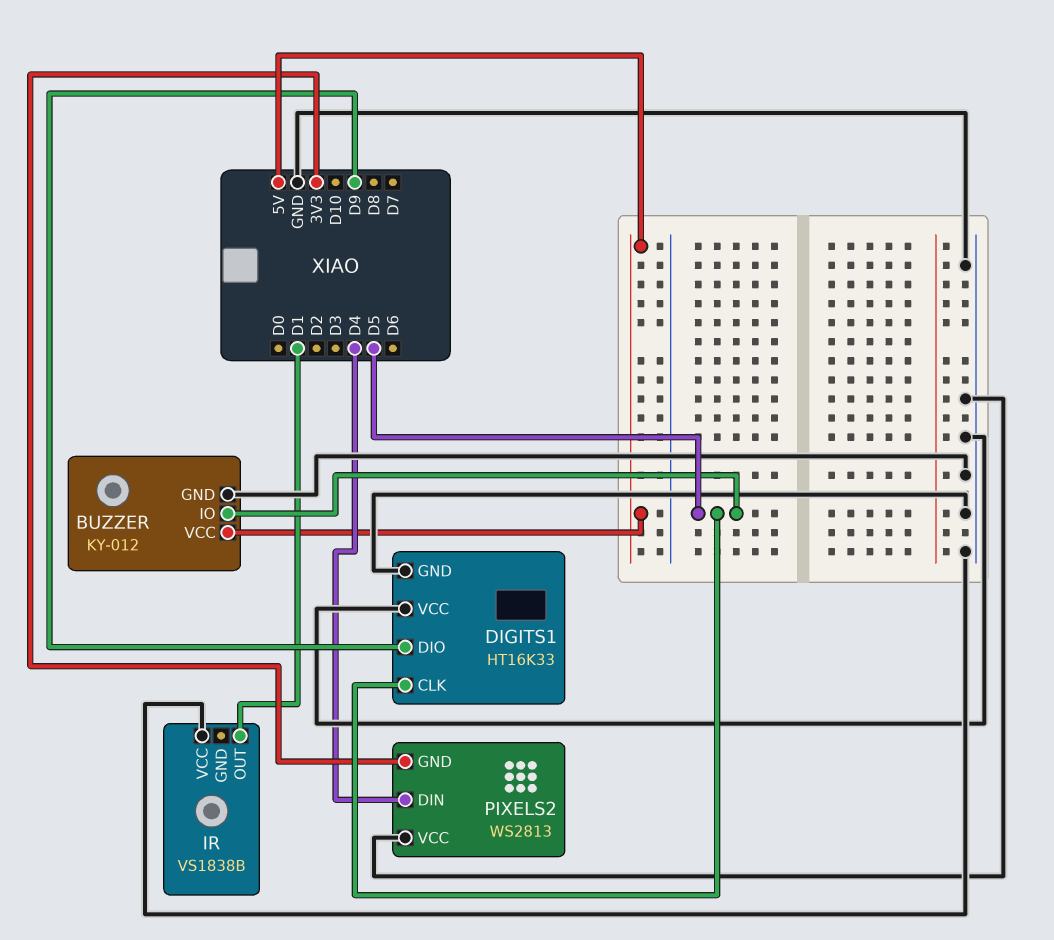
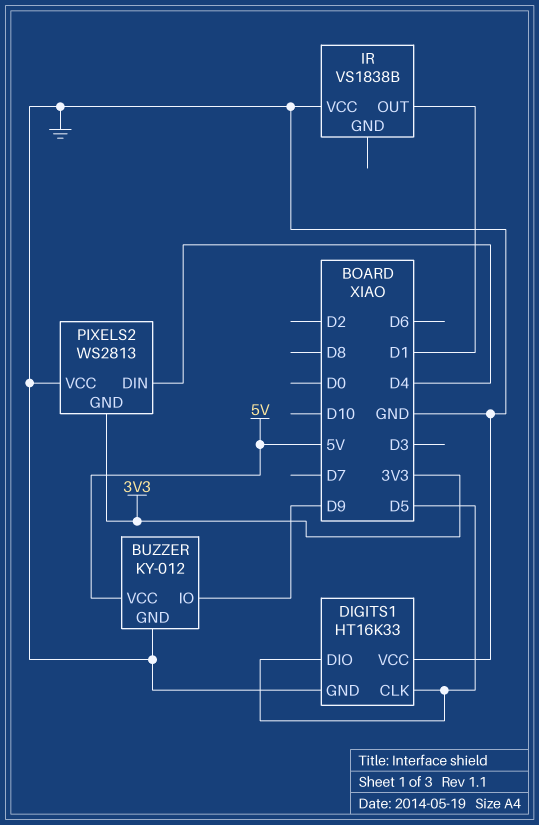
BUZZER pin IO: D5 -> D9
DIGITS1 pin DIO: D9 -> D5

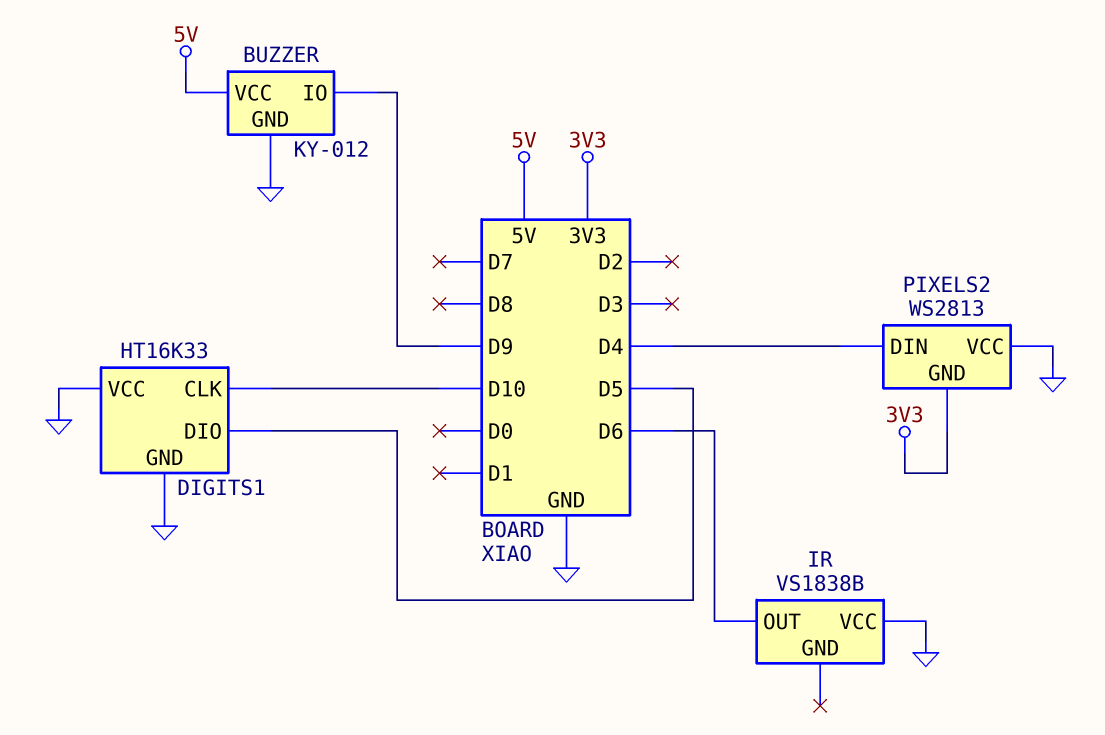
DIGITS1 pin CLK: D5 -> D10
IR pin OUT: D1 -> D6

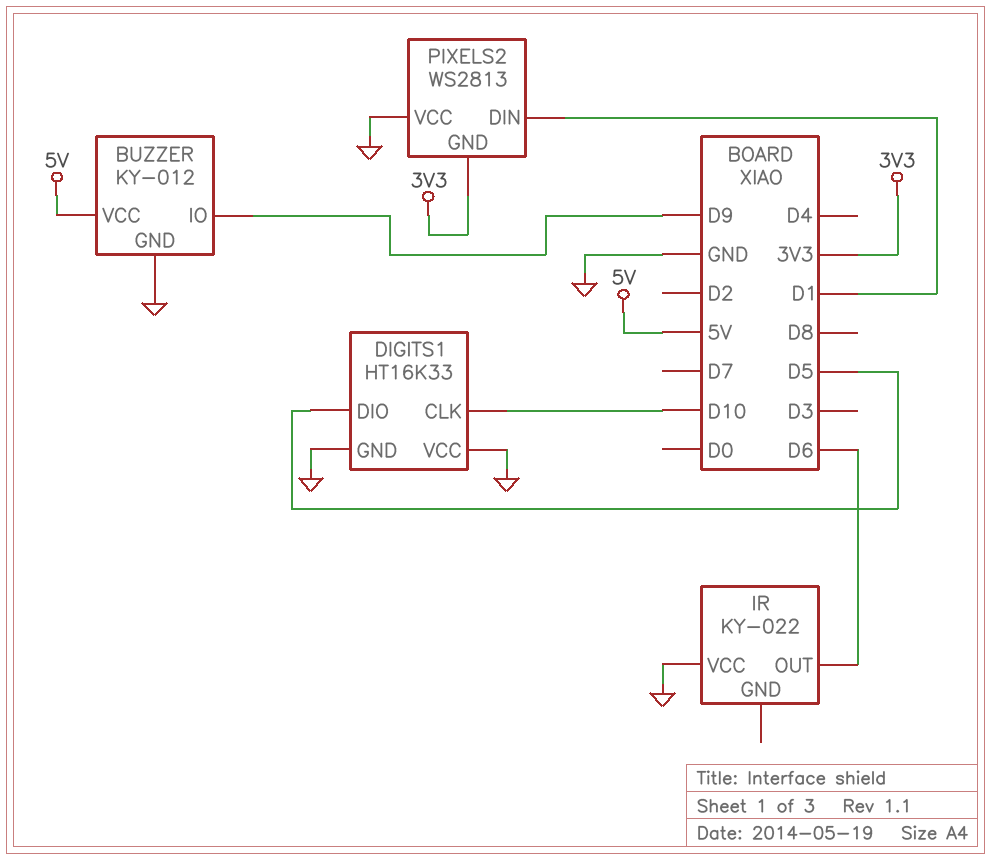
IR: VS1838B -> KY-022
PIXELS2 pin DIN: D4 -> D1

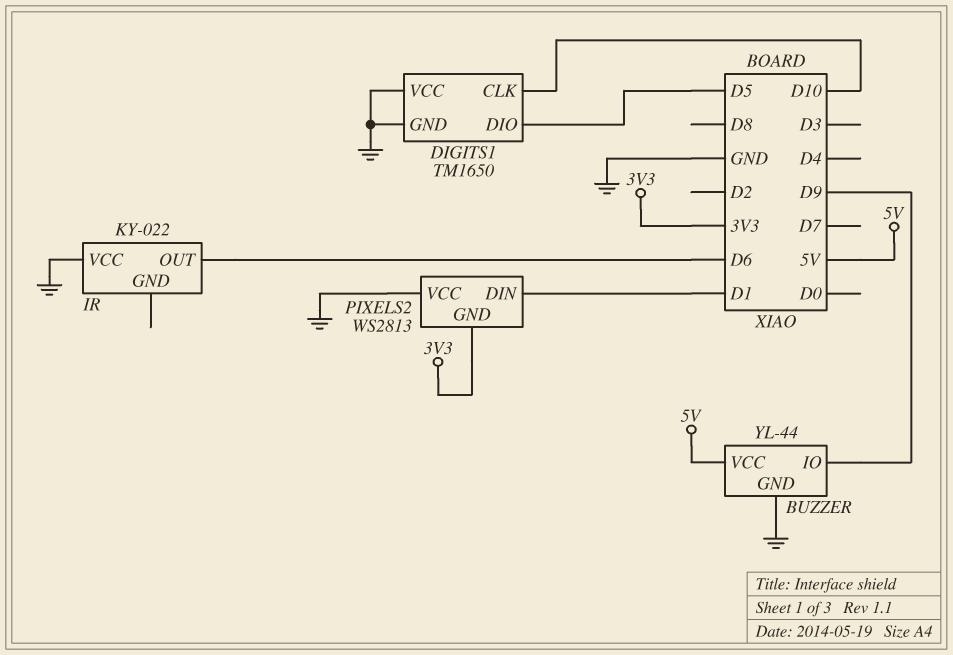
BUZZER: KY-012 -> YL-44
DIGITS1: HT16K33 -> TM1650

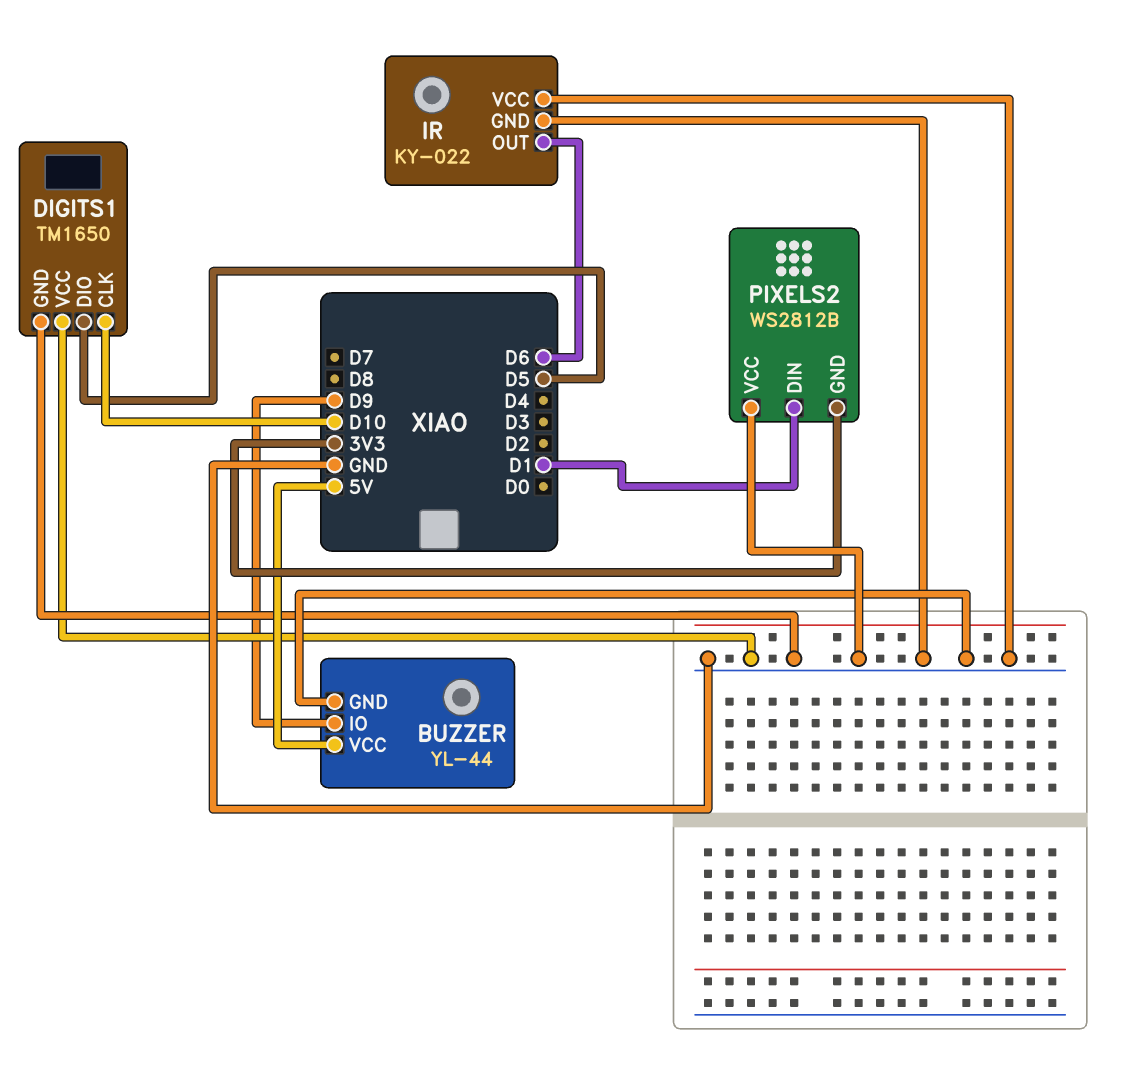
IR pin GND: none -> GND
PIXELS2: WS2813 -> WS2812B

